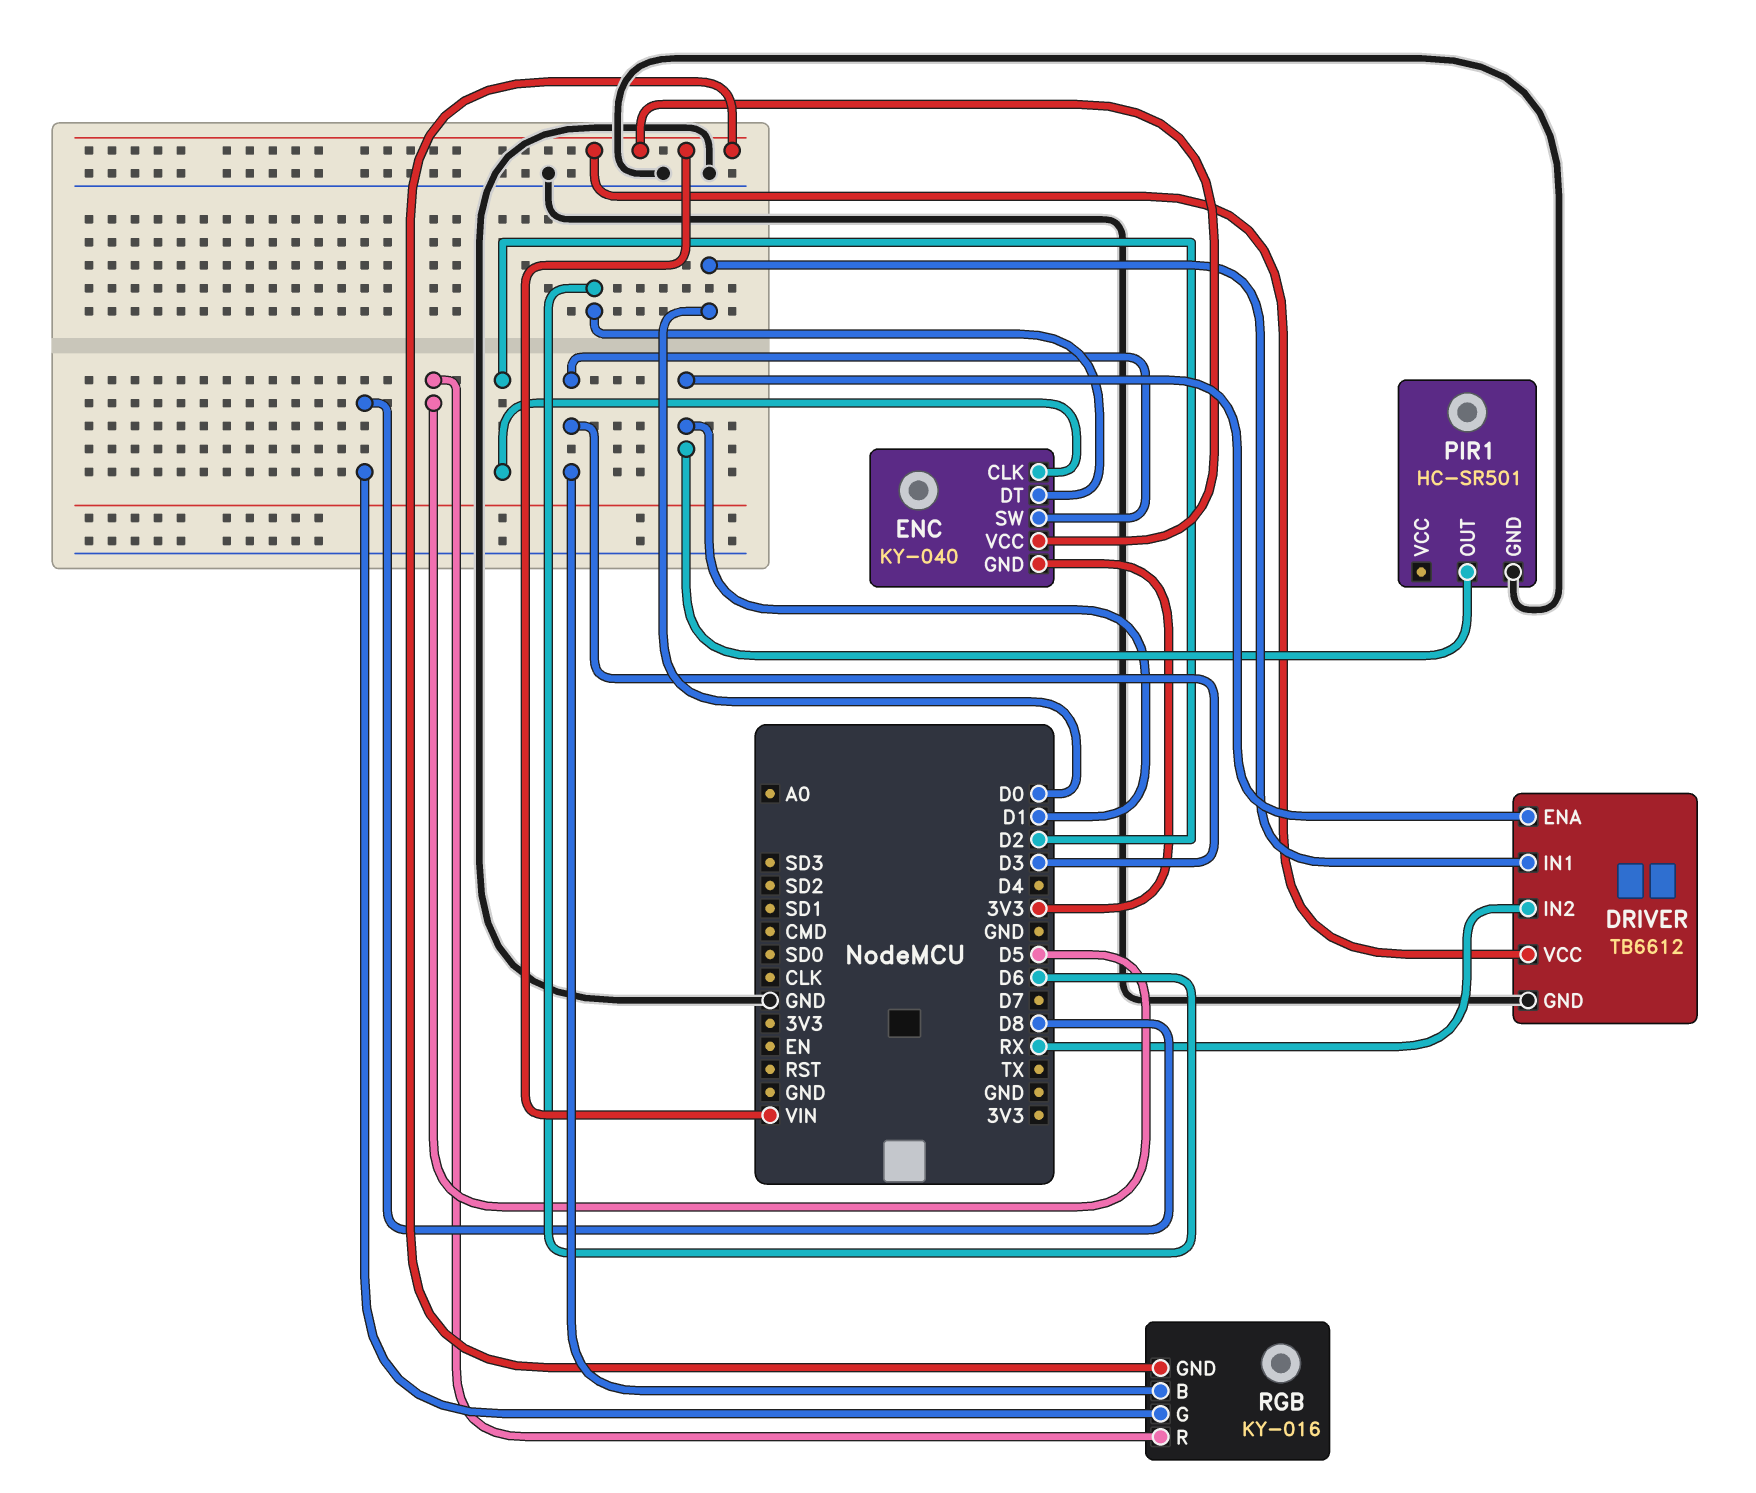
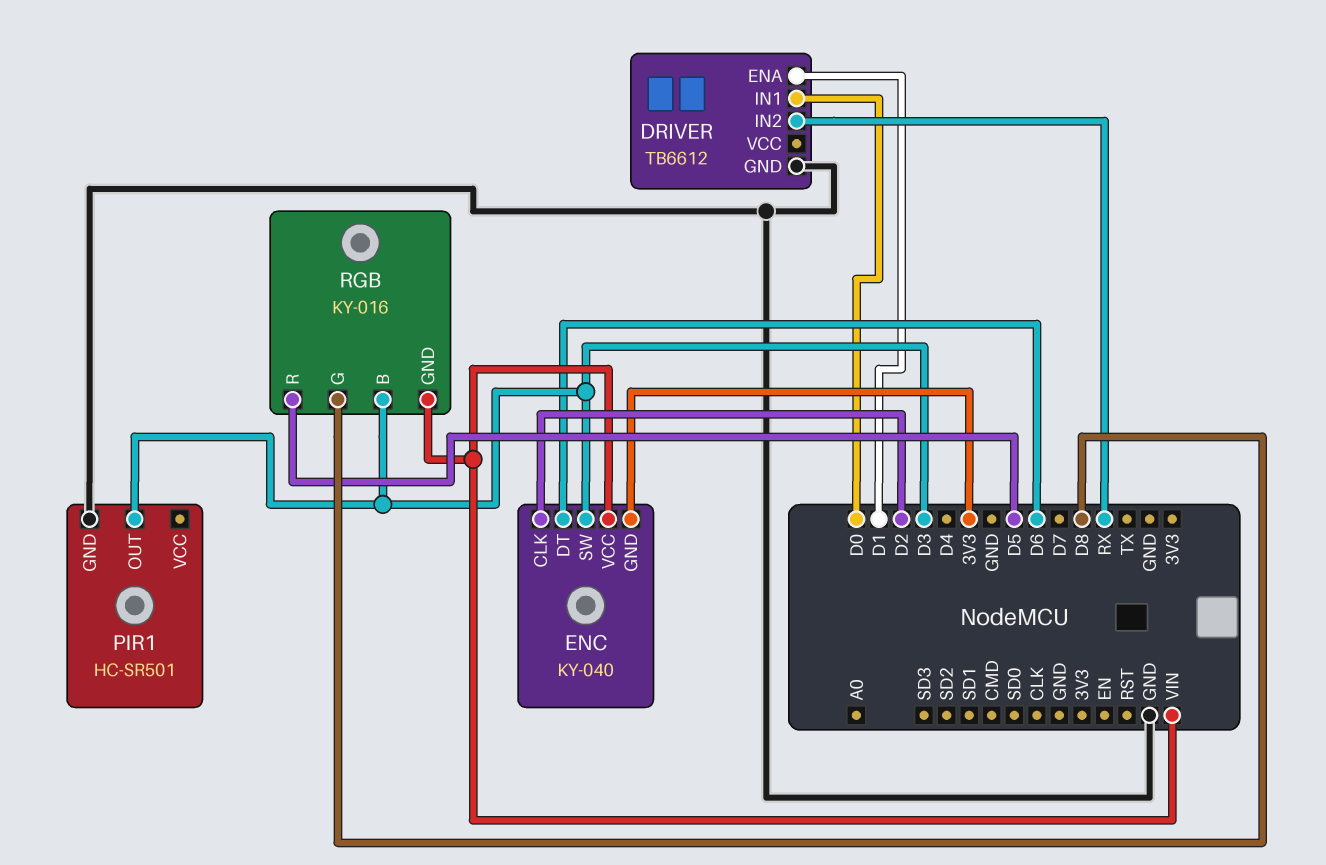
DRIVER pin VCC: VIN -> none
PIR1 pin OUT: D1 -> D3

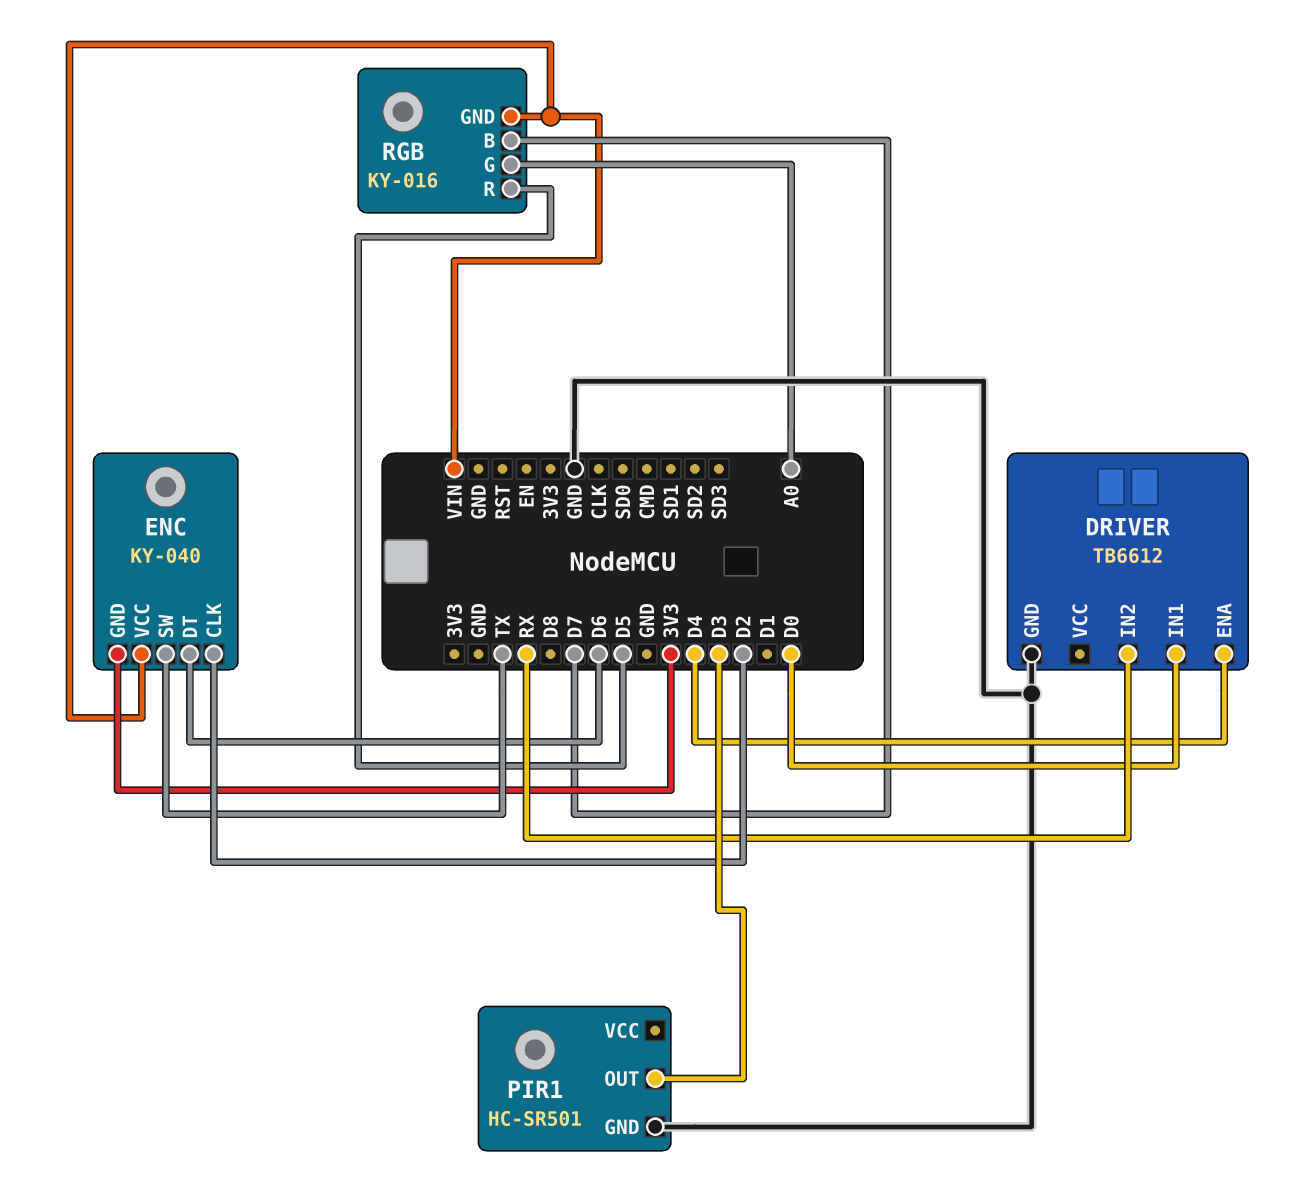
DRIVER pin ENA: D1 -> D4
ENC pin SW: D3 -> TX
RGB pin B: D3 -> D7
RGB pin G: D8 -> A0

